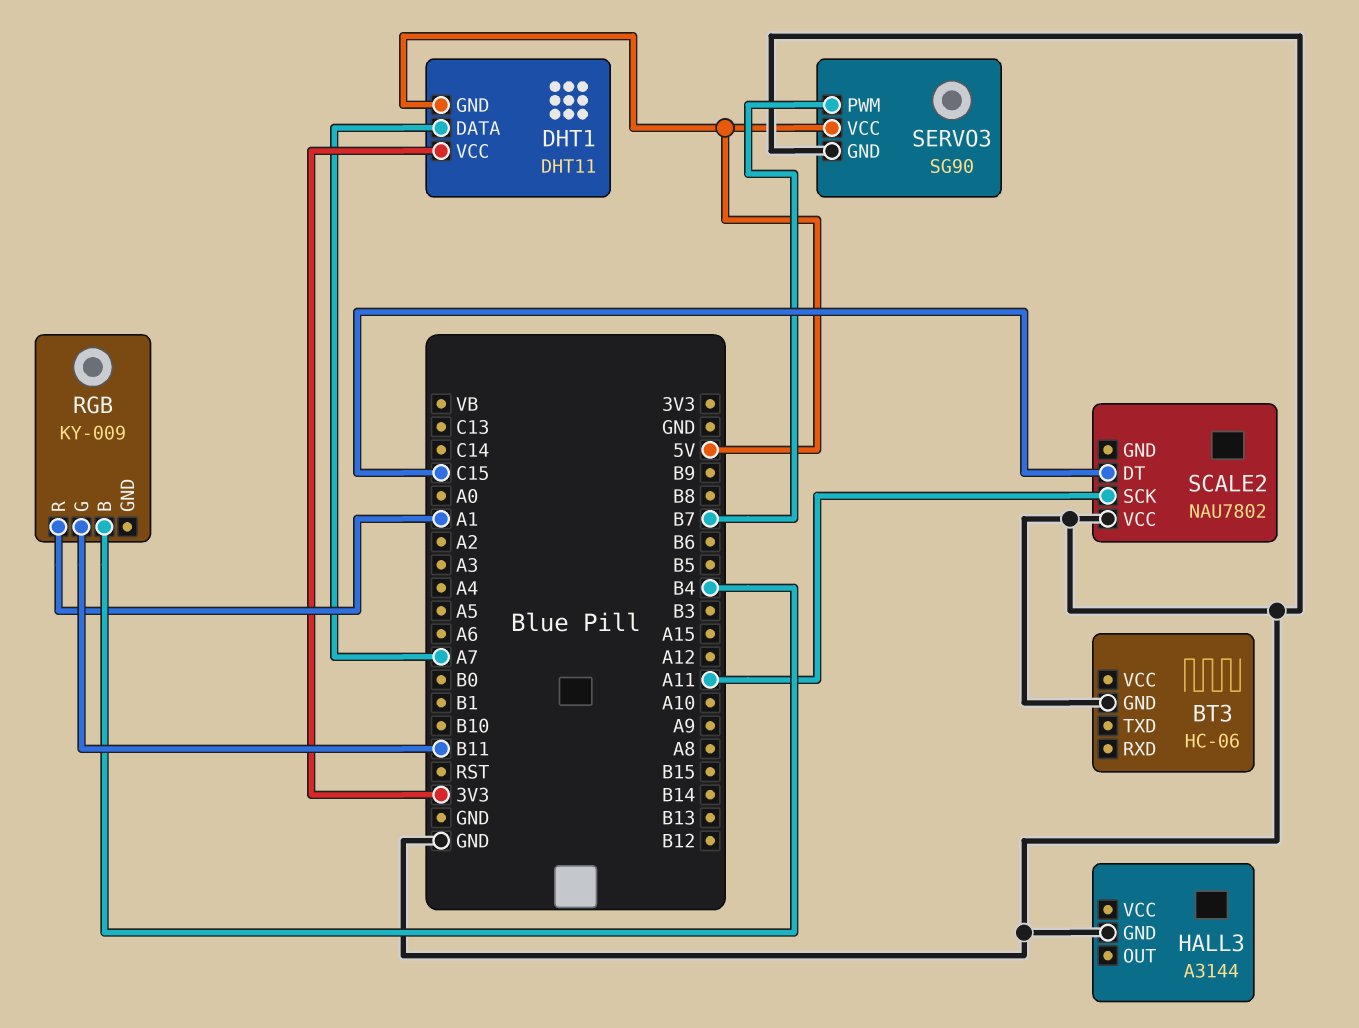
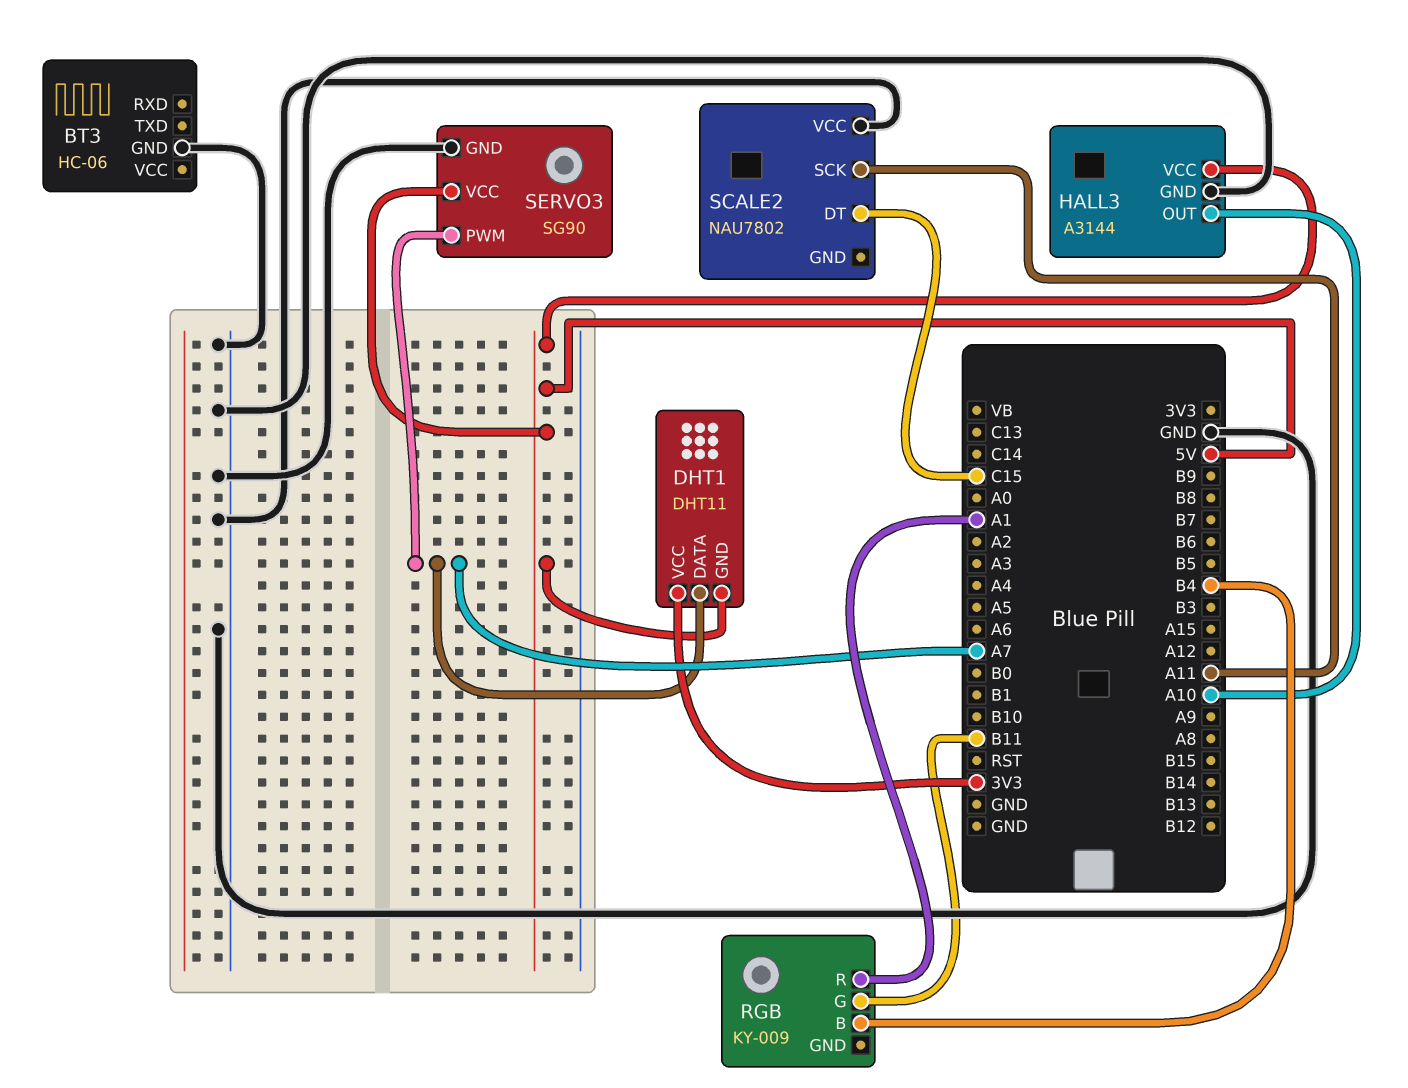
HALL3 pin OUT: none -> A10
HALL3 pin VCC: none -> 5V
SERVO3 pin PWM: B7 -> A7

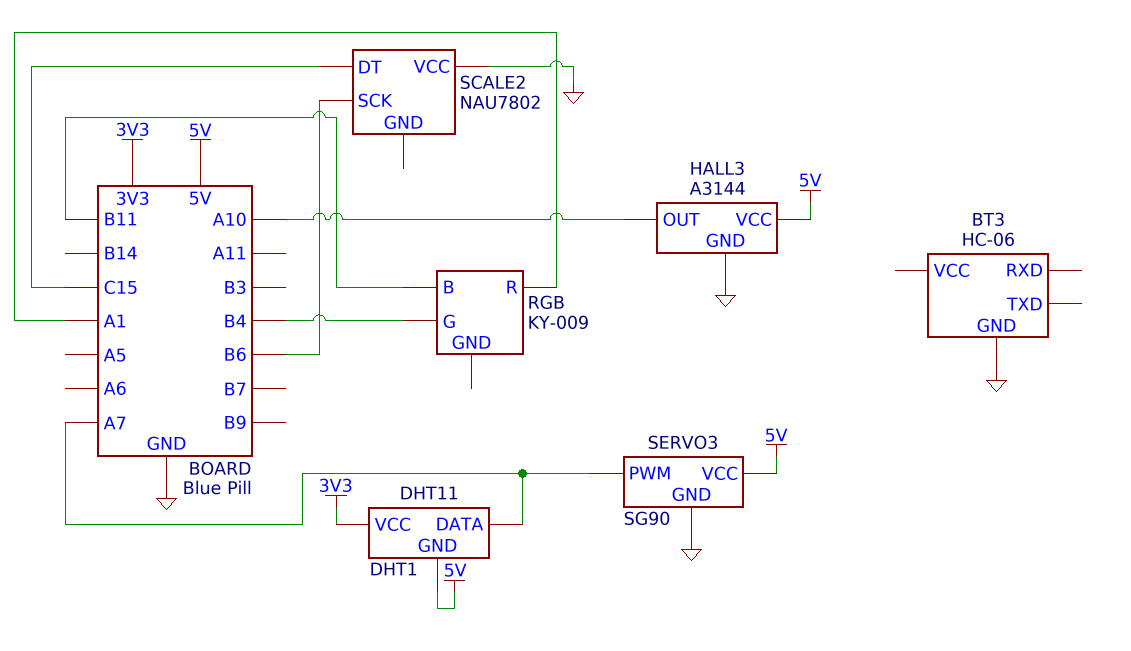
RGB pin B: B4 -> B11
RGB pin G: B11 -> B4
SCALE2 pin SCK: A11 -> B6

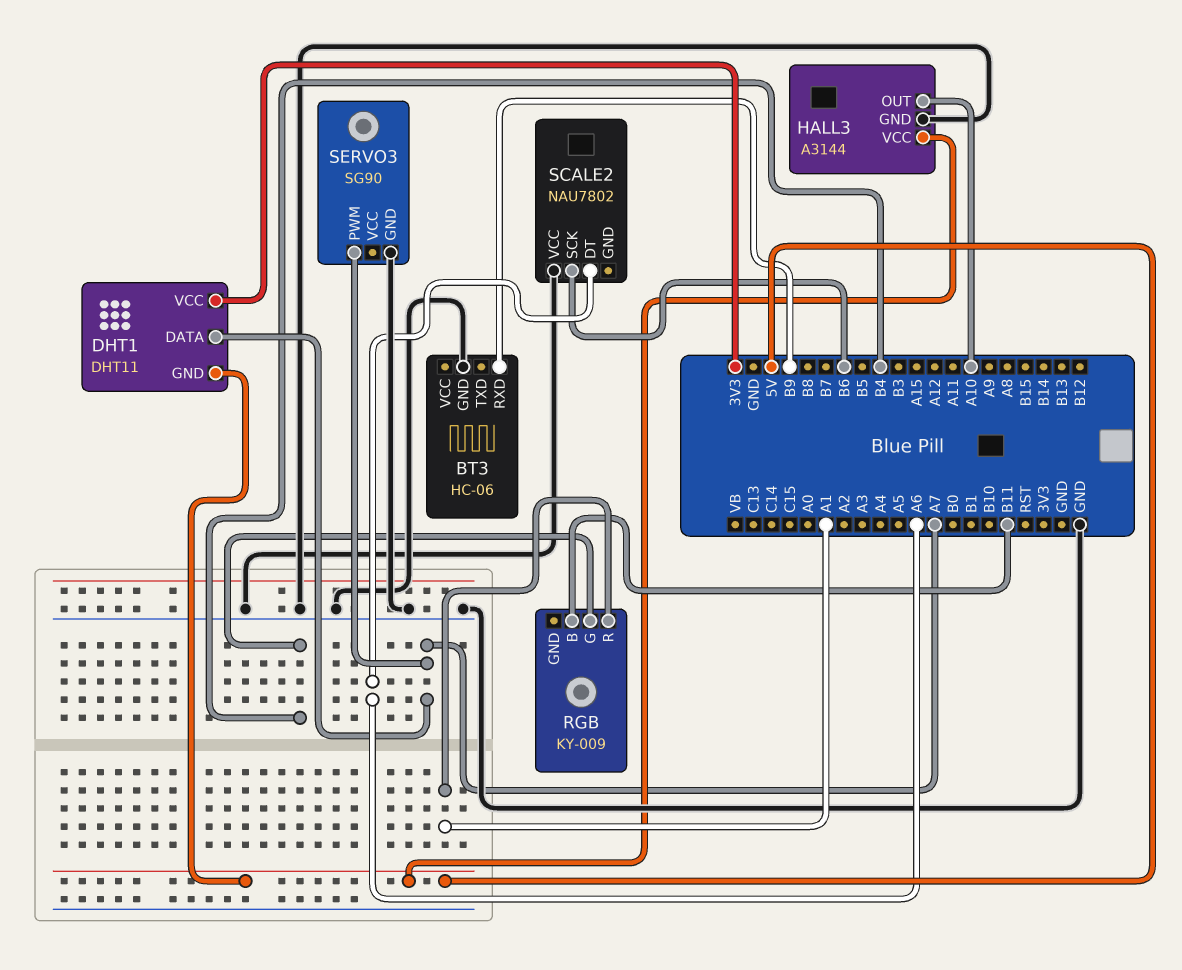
BT3 pin RXD: none -> B9
SCALE2 pin DT: C15 -> A6
SERVO3 pin VCC: 5V -> none

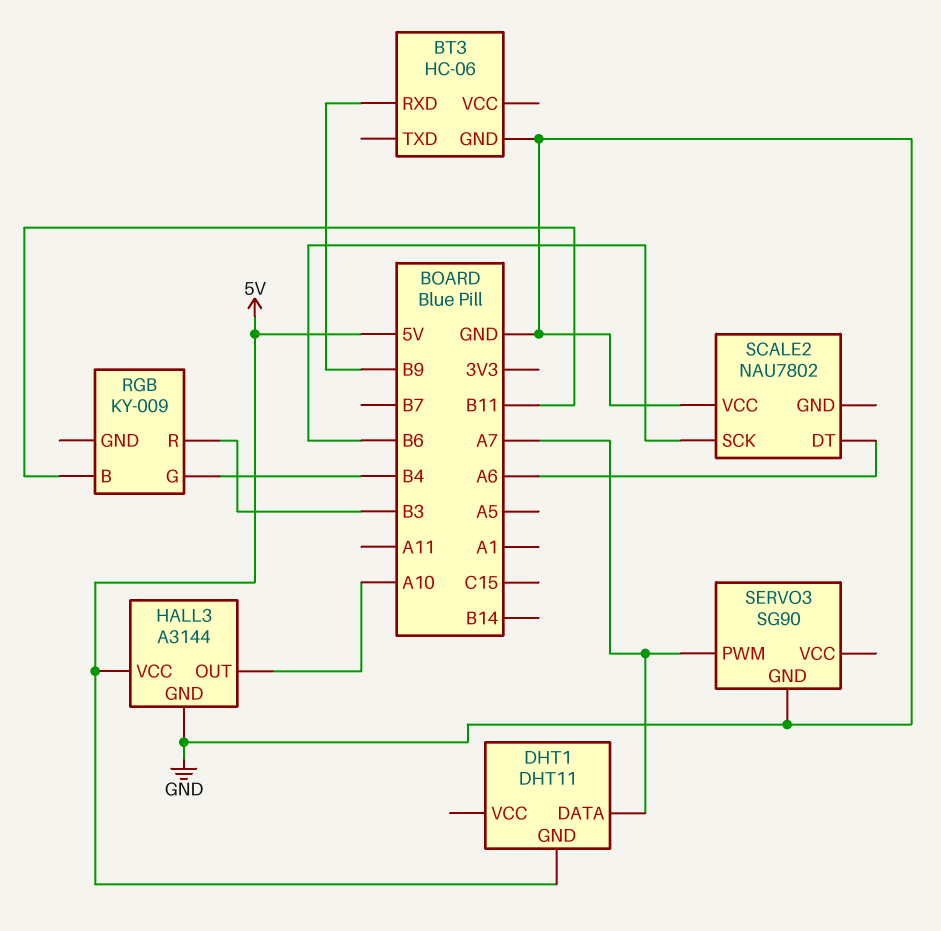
DHT1 pin VCC: 3V3 -> none
RGB pin R: A1 -> B3

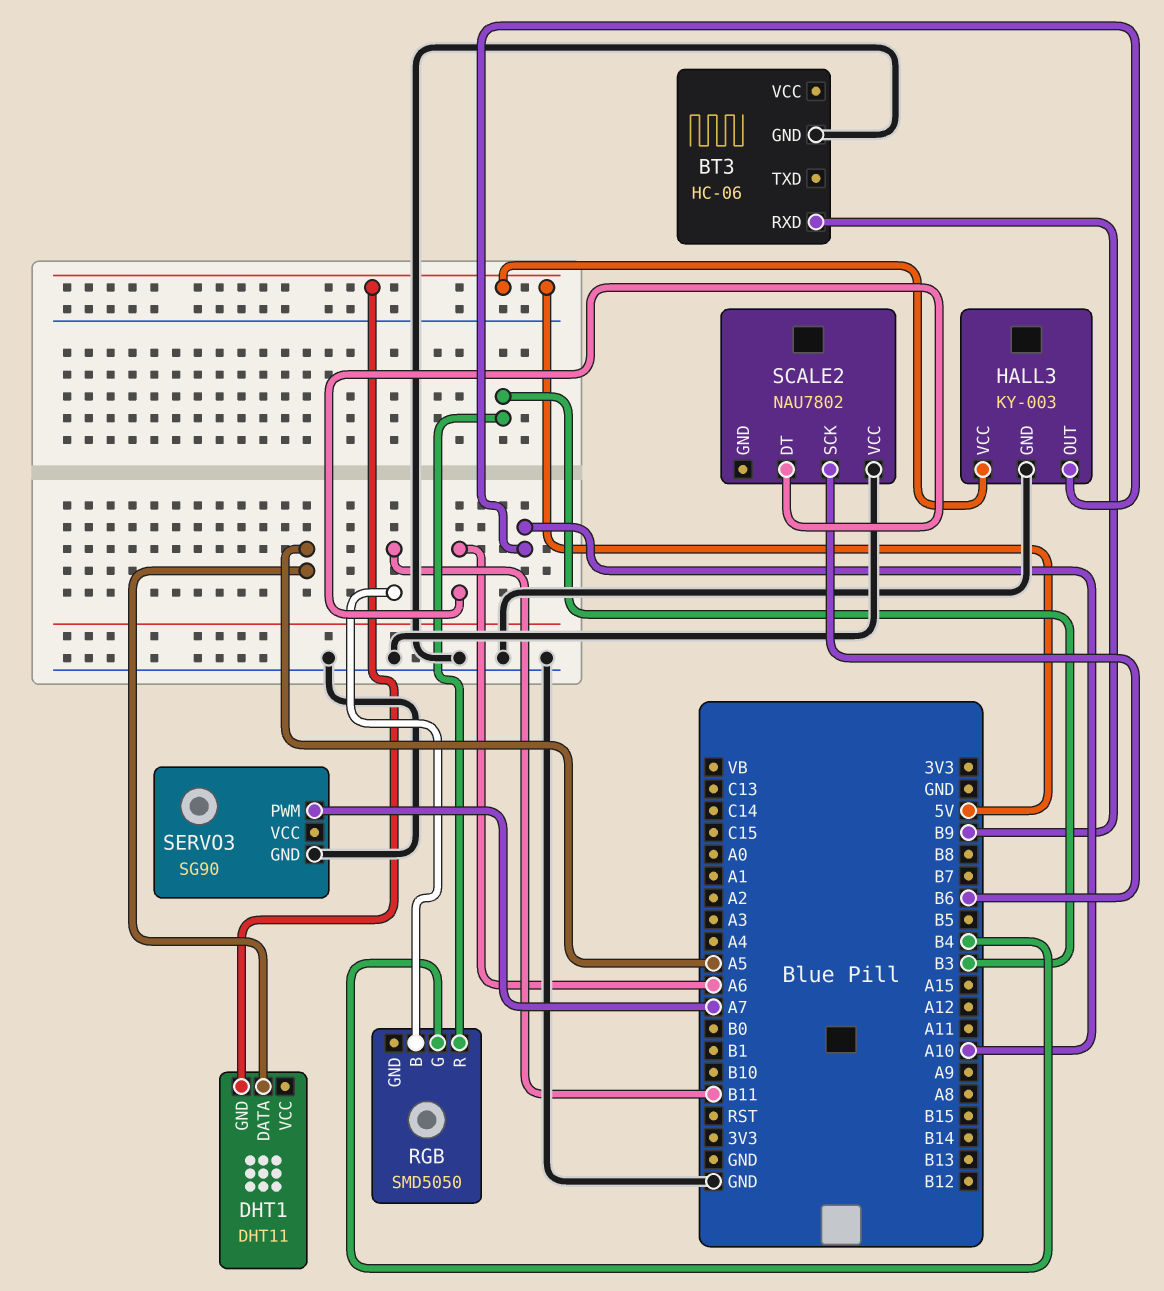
DHT1 pin DATA: A7 -> A5
HALL3: A3144 -> KY-003
RGB: KY-009 -> SMD5050

